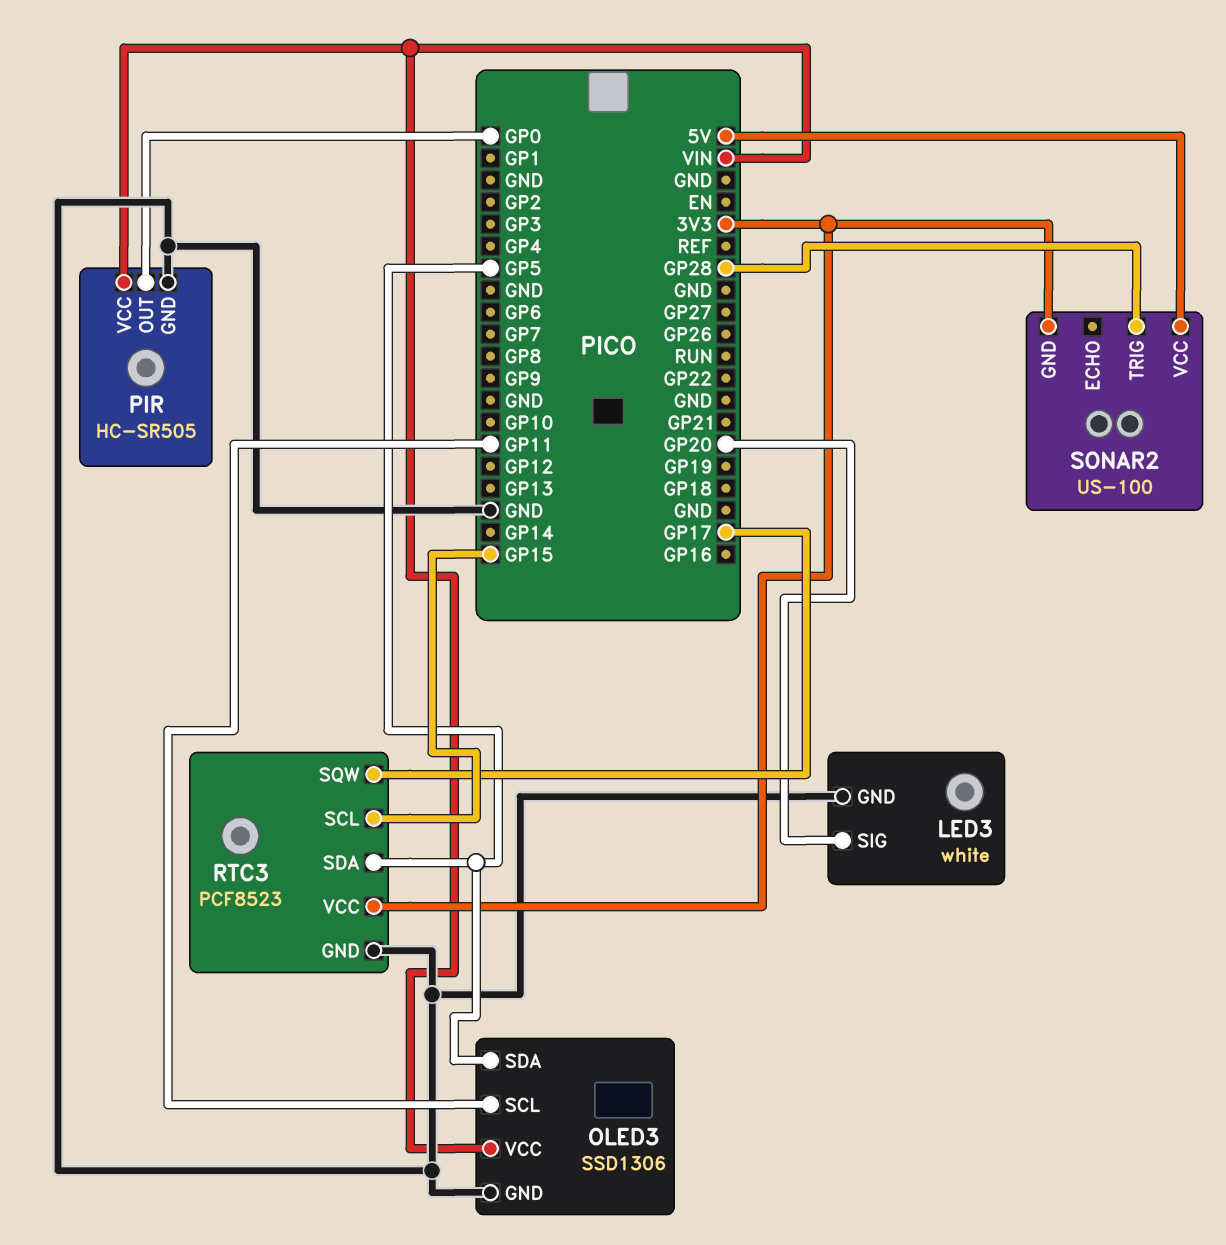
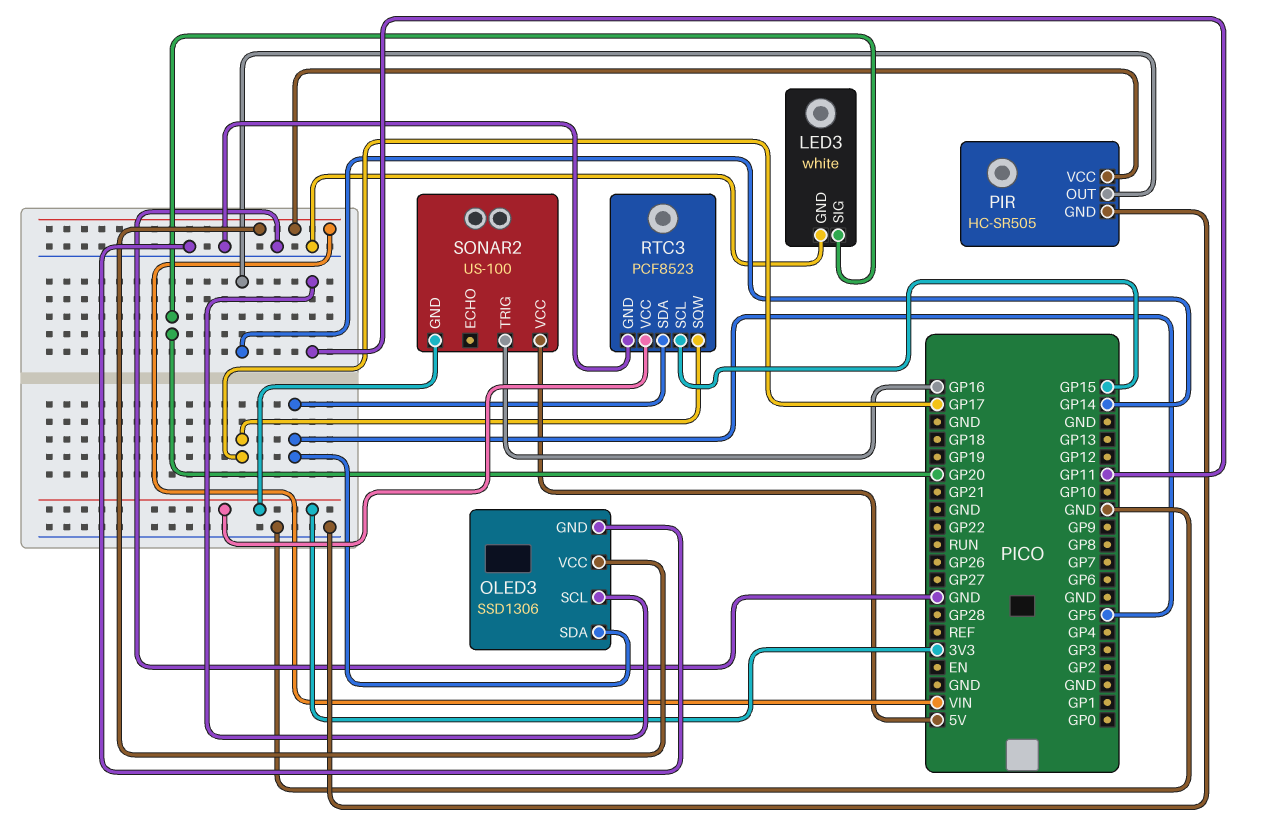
PIR pin OUT: GP0 -> GP14
SONAR2 pin TRIG: GP28 -> GP16

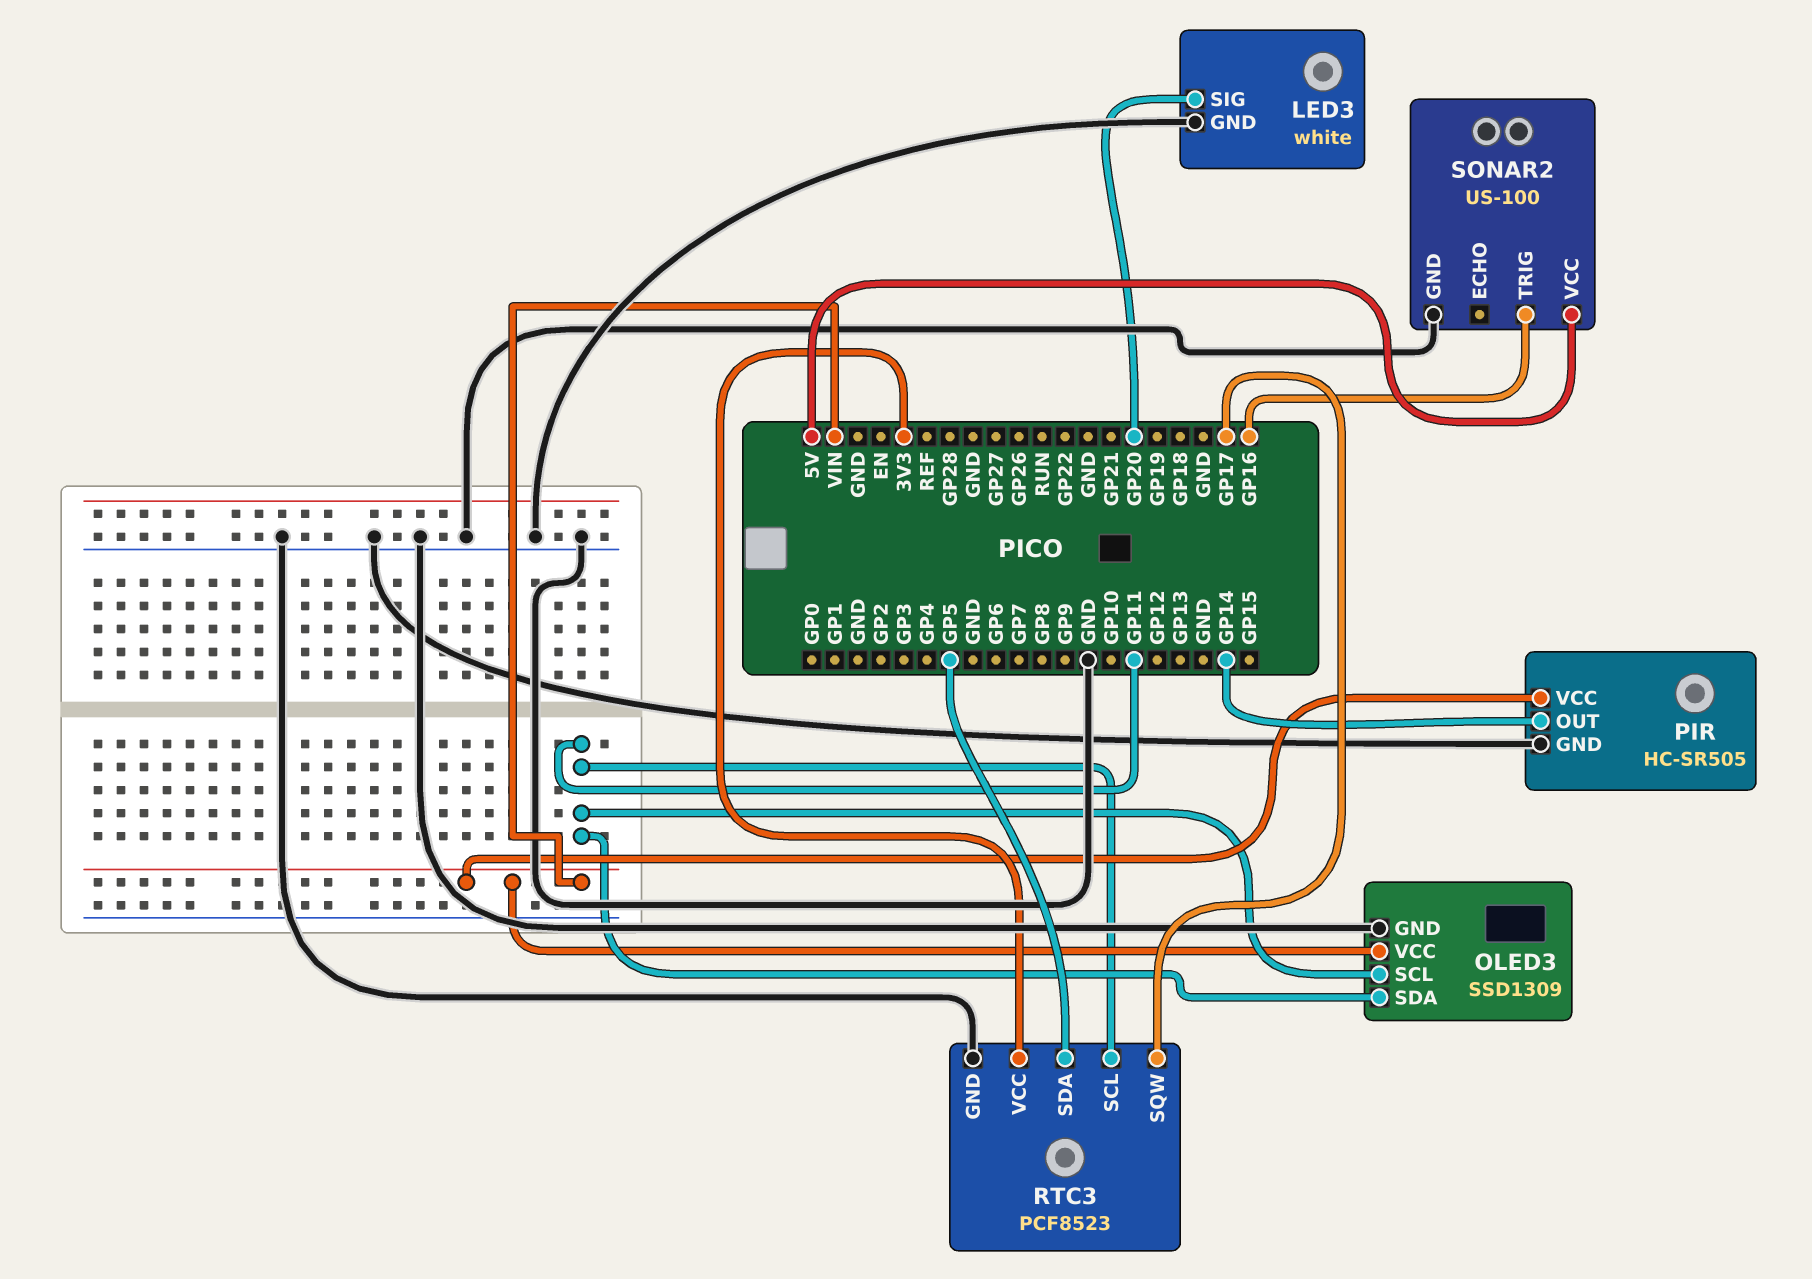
OLED3: SSD1306 -> SSD1309
OLED3 pin SDA: GP5 -> GP11
RTC3 pin SCL: GP15 -> GP11
SONAR2 pin GND: 3V3 -> GND

